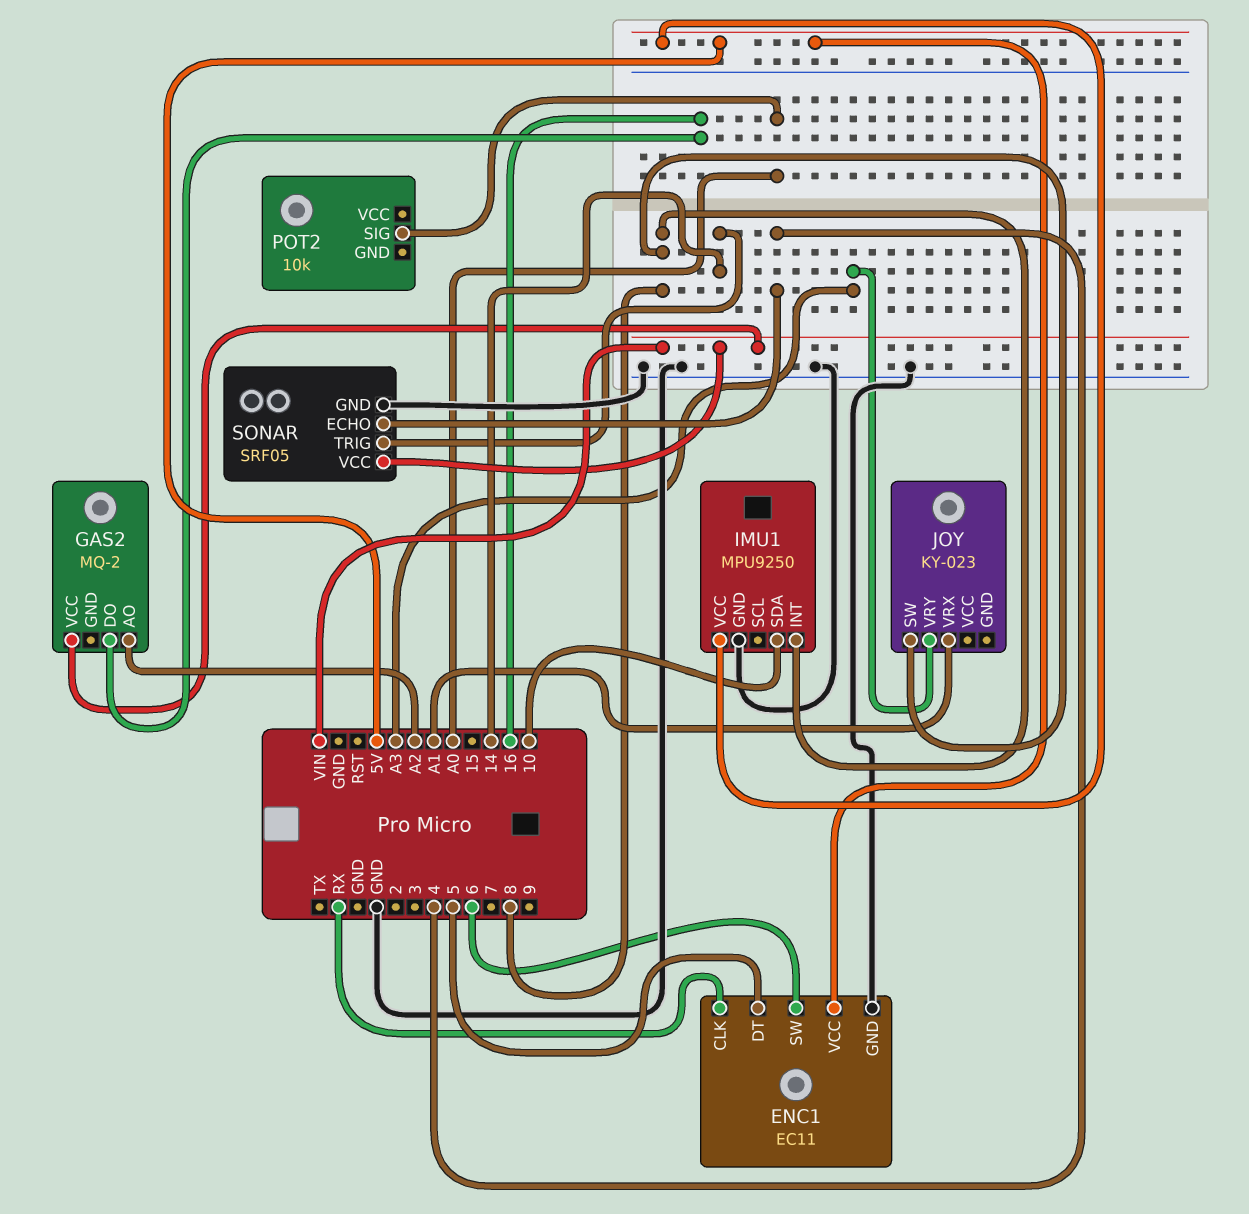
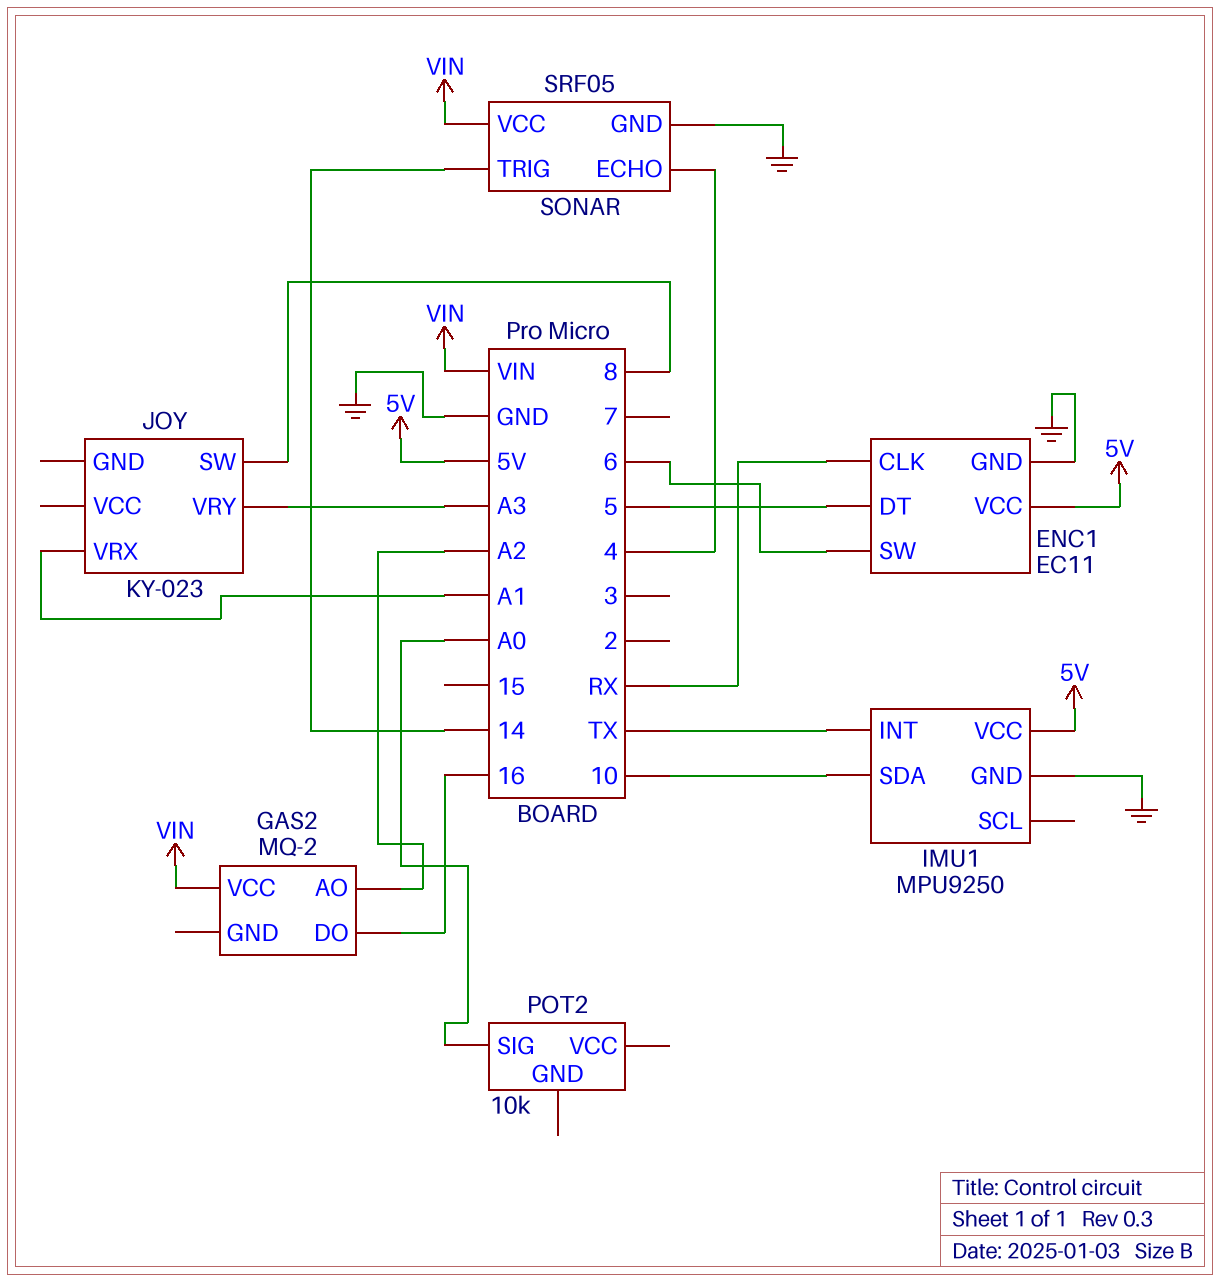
IMU1 pin INT: 8 -> TX

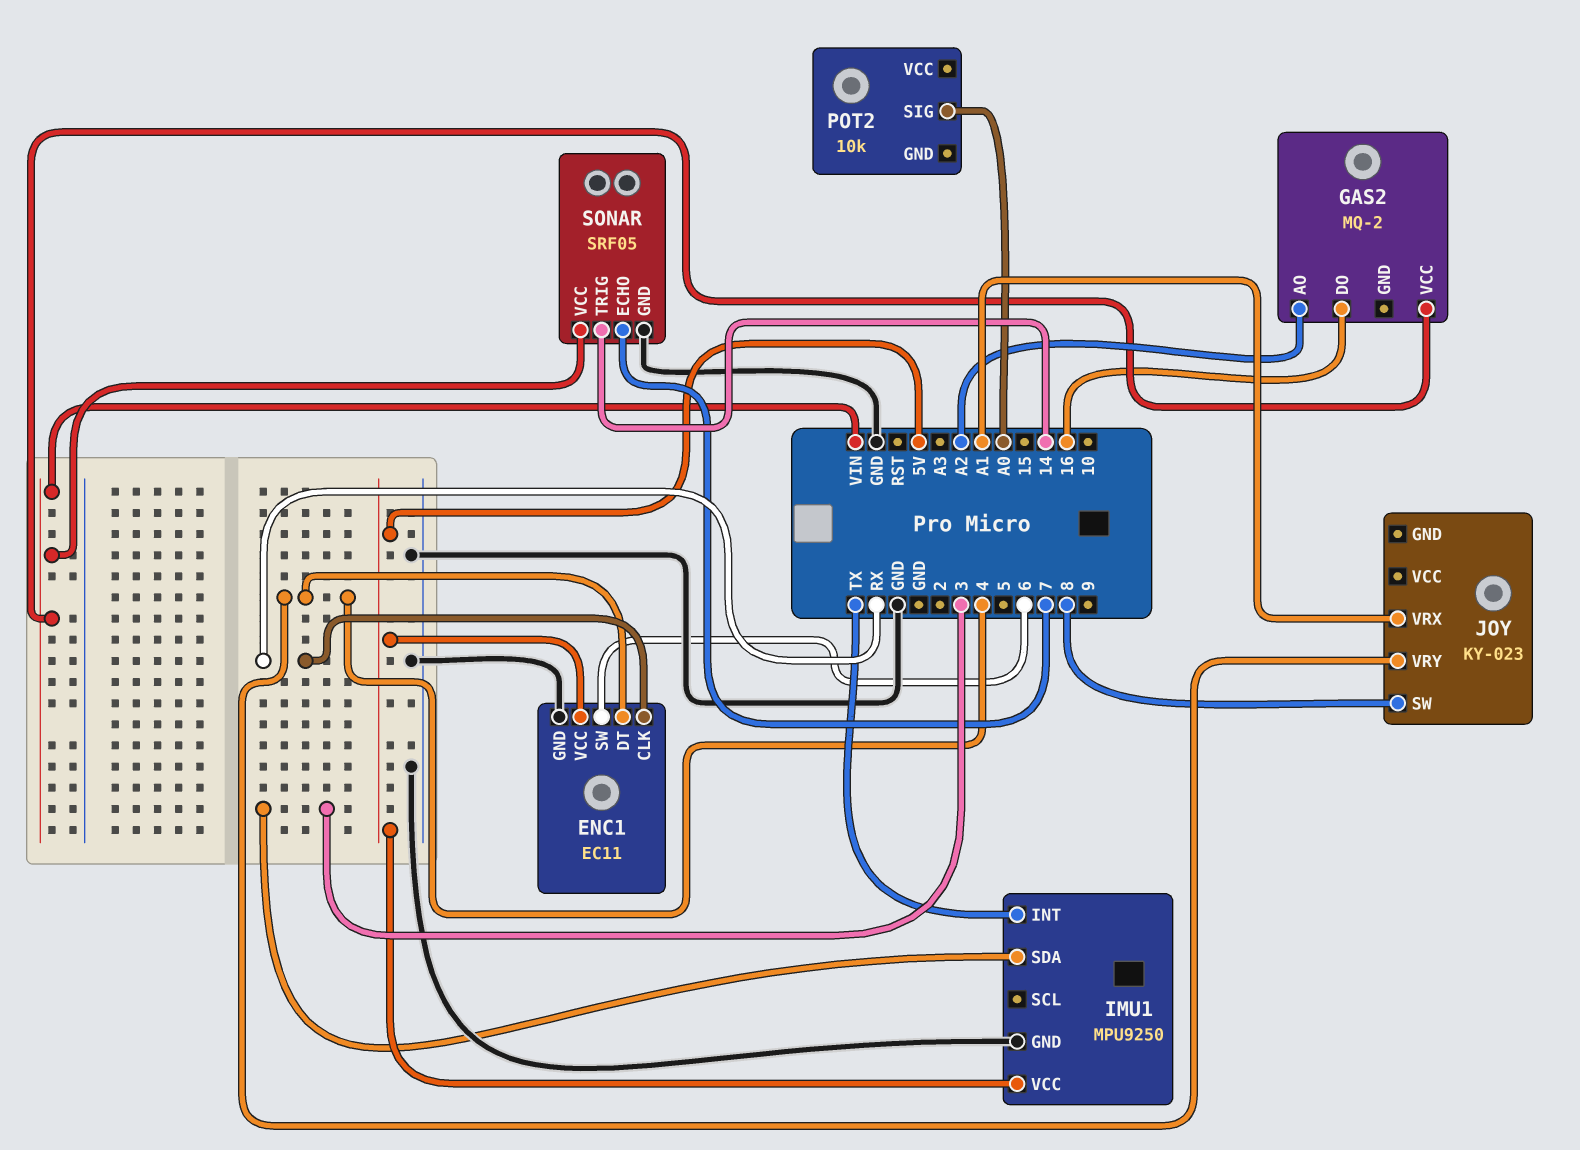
ENC1 pin DT: 5 -> 4
IMU1 pin SDA: 10 -> 3
JOY pin VRY: A3 -> 4
SONAR pin ECHO: 4 -> 7

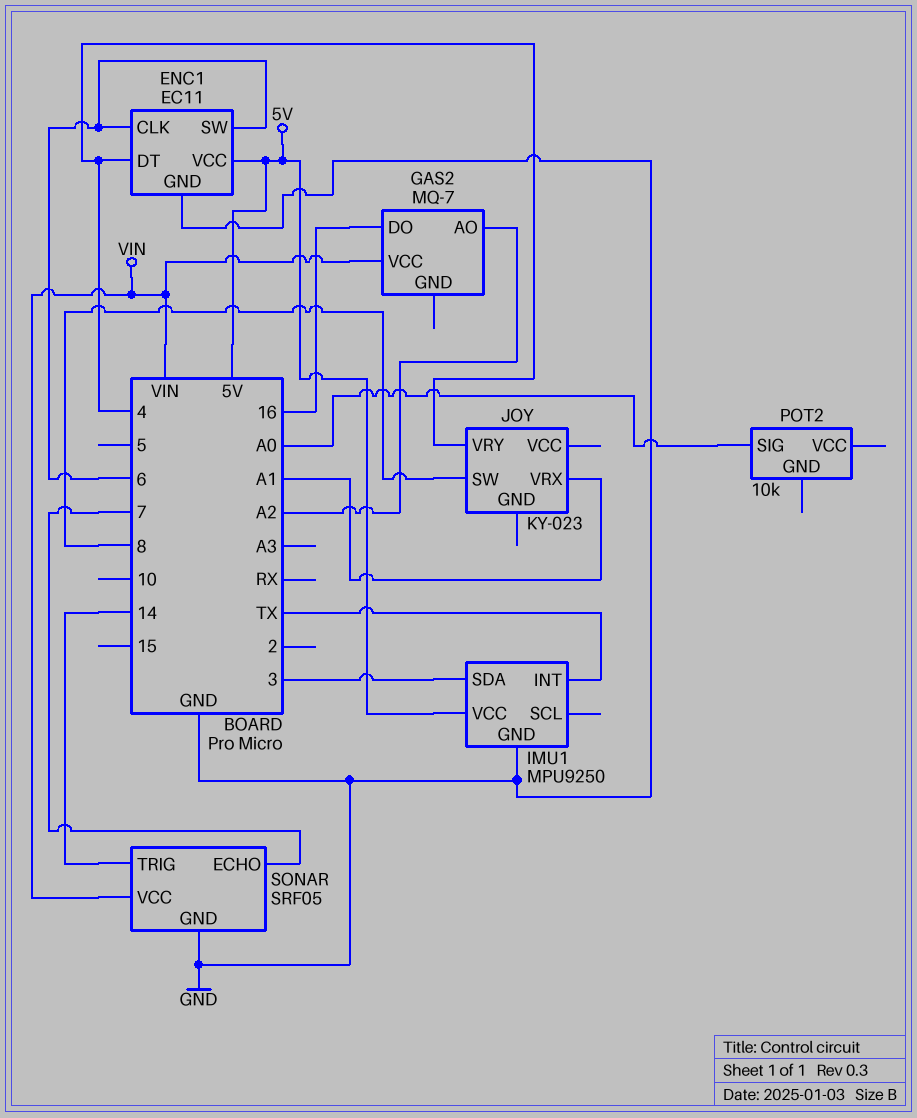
ENC1 pin CLK: RX -> 6
GAS2: MQ-2 -> MQ-7

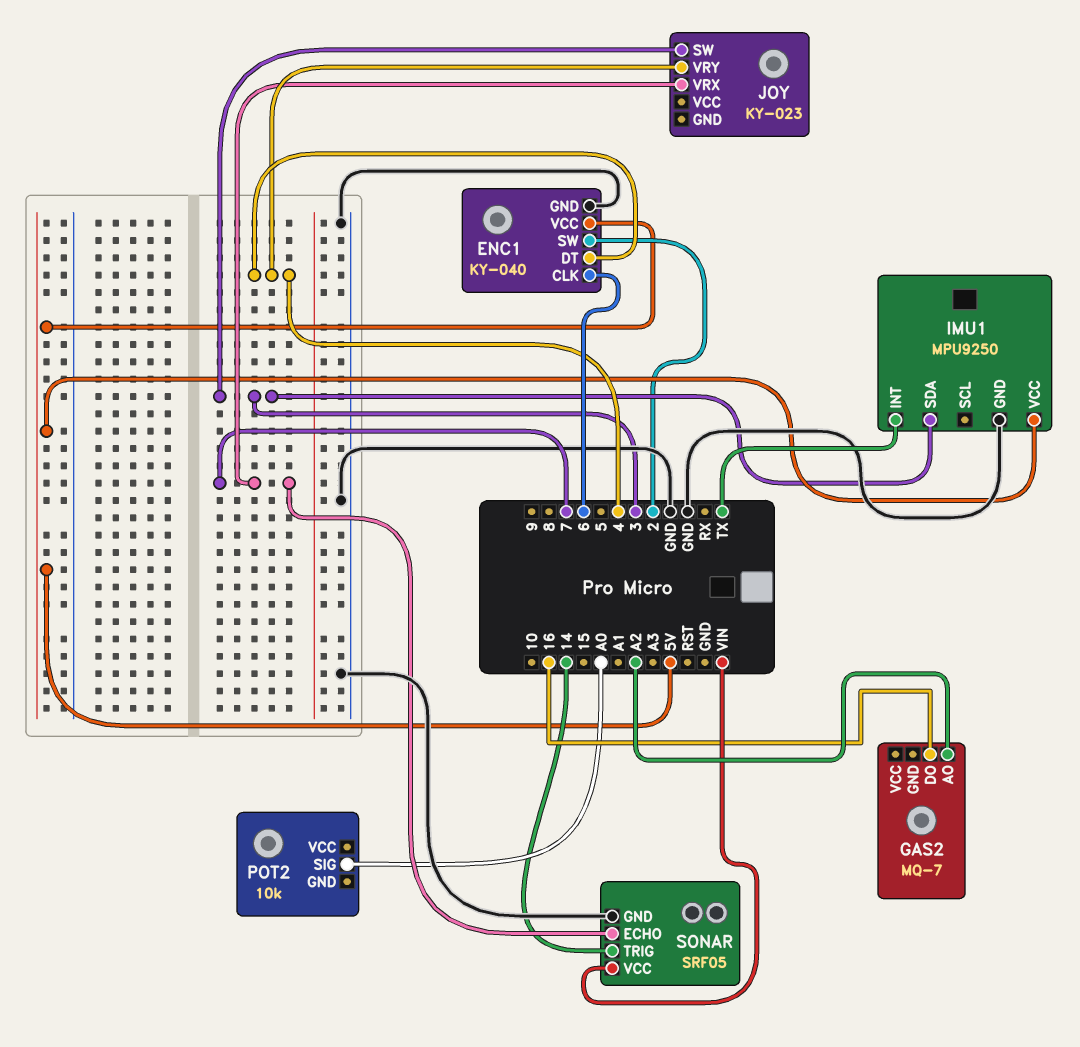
ENC1: EC11 -> KY-040
ENC1 pin SW: 6 -> 2
GAS2 pin VCC: VIN -> none
JOY pin SW: 8 -> 3
JOY pin VRX: A1 -> 7

